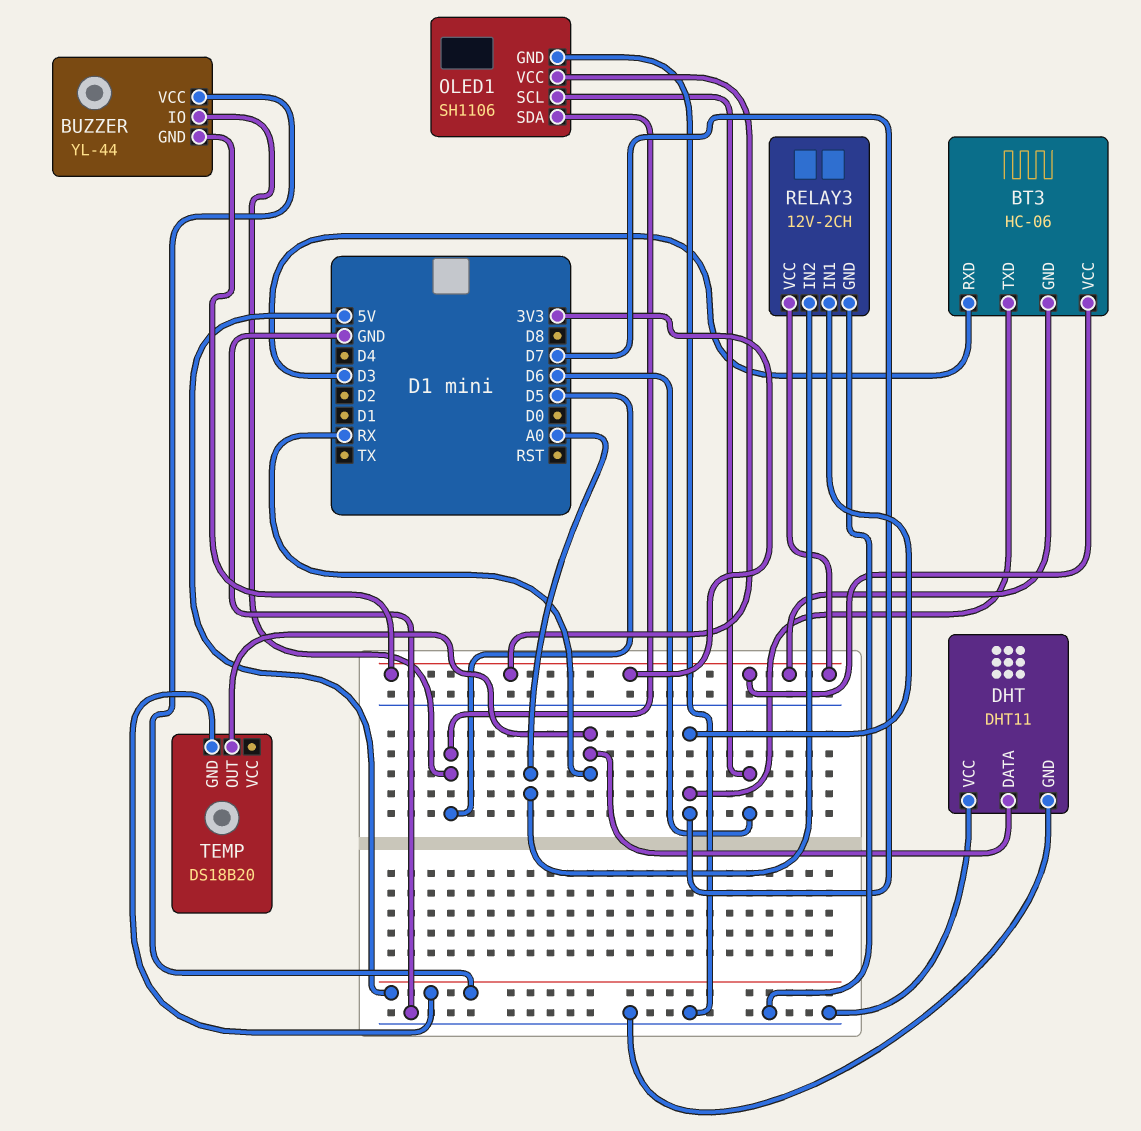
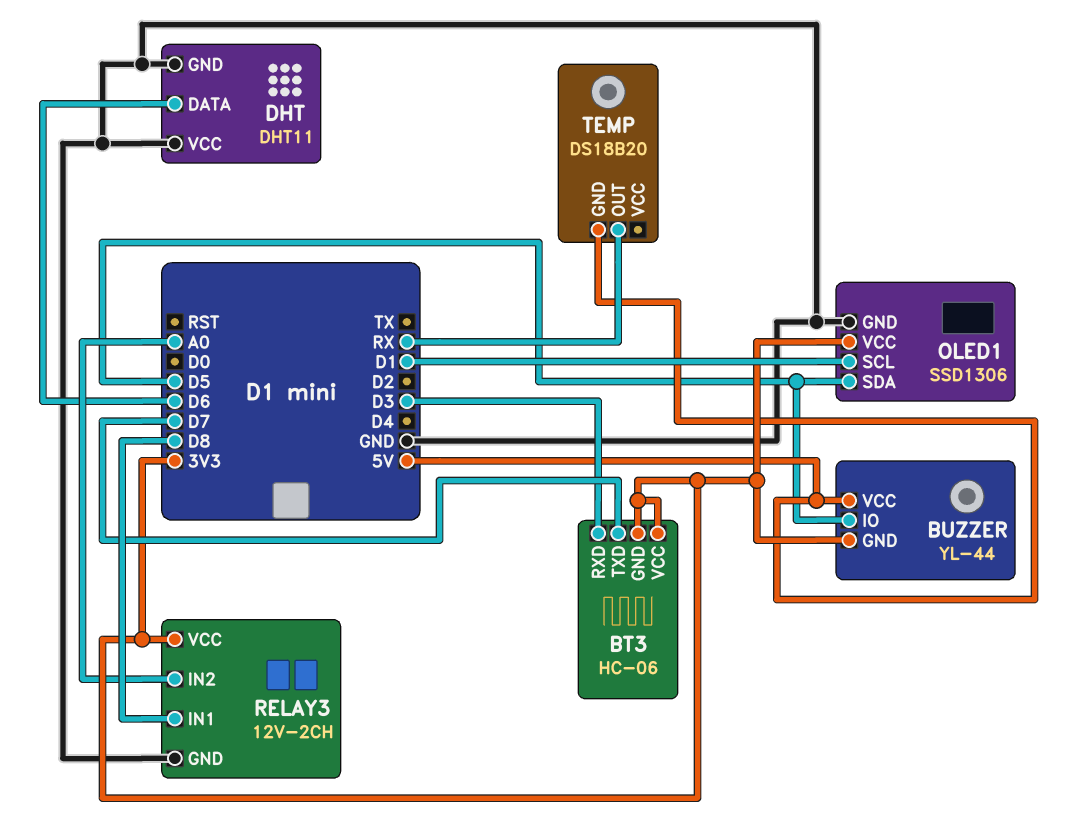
DHT pin DATA: RX -> D6
OLED1: SH1106 -> SSD1306
OLED1 pin SCL: D6 -> D1
RELAY3 pin IN1: D7 -> D8

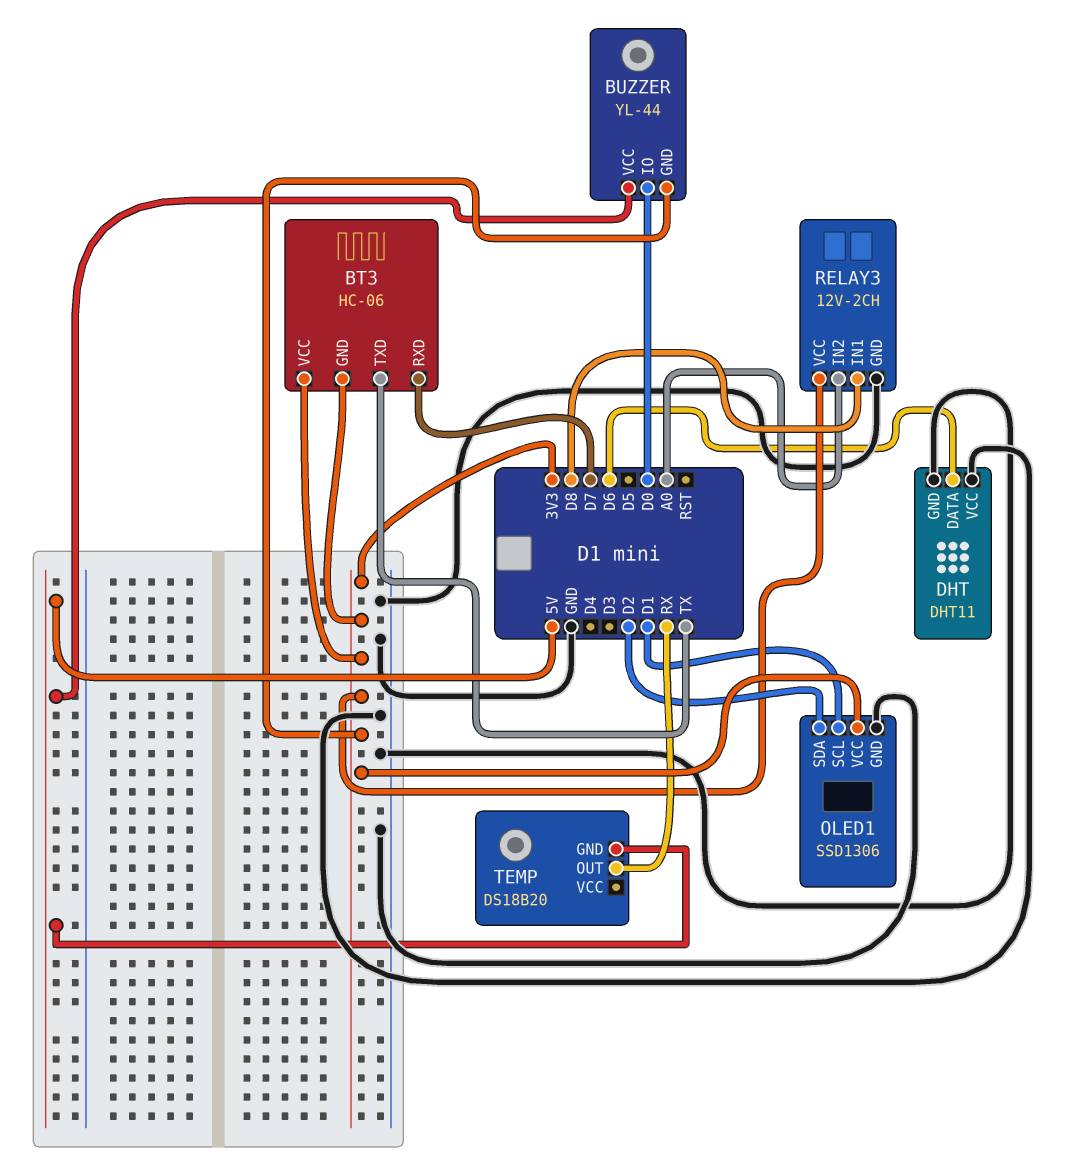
BT3 pin RXD: D3 -> D7
BT3 pin TXD: D7 -> TX
BUZZER pin IO: D5 -> D0
OLED1 pin SDA: D5 -> D2

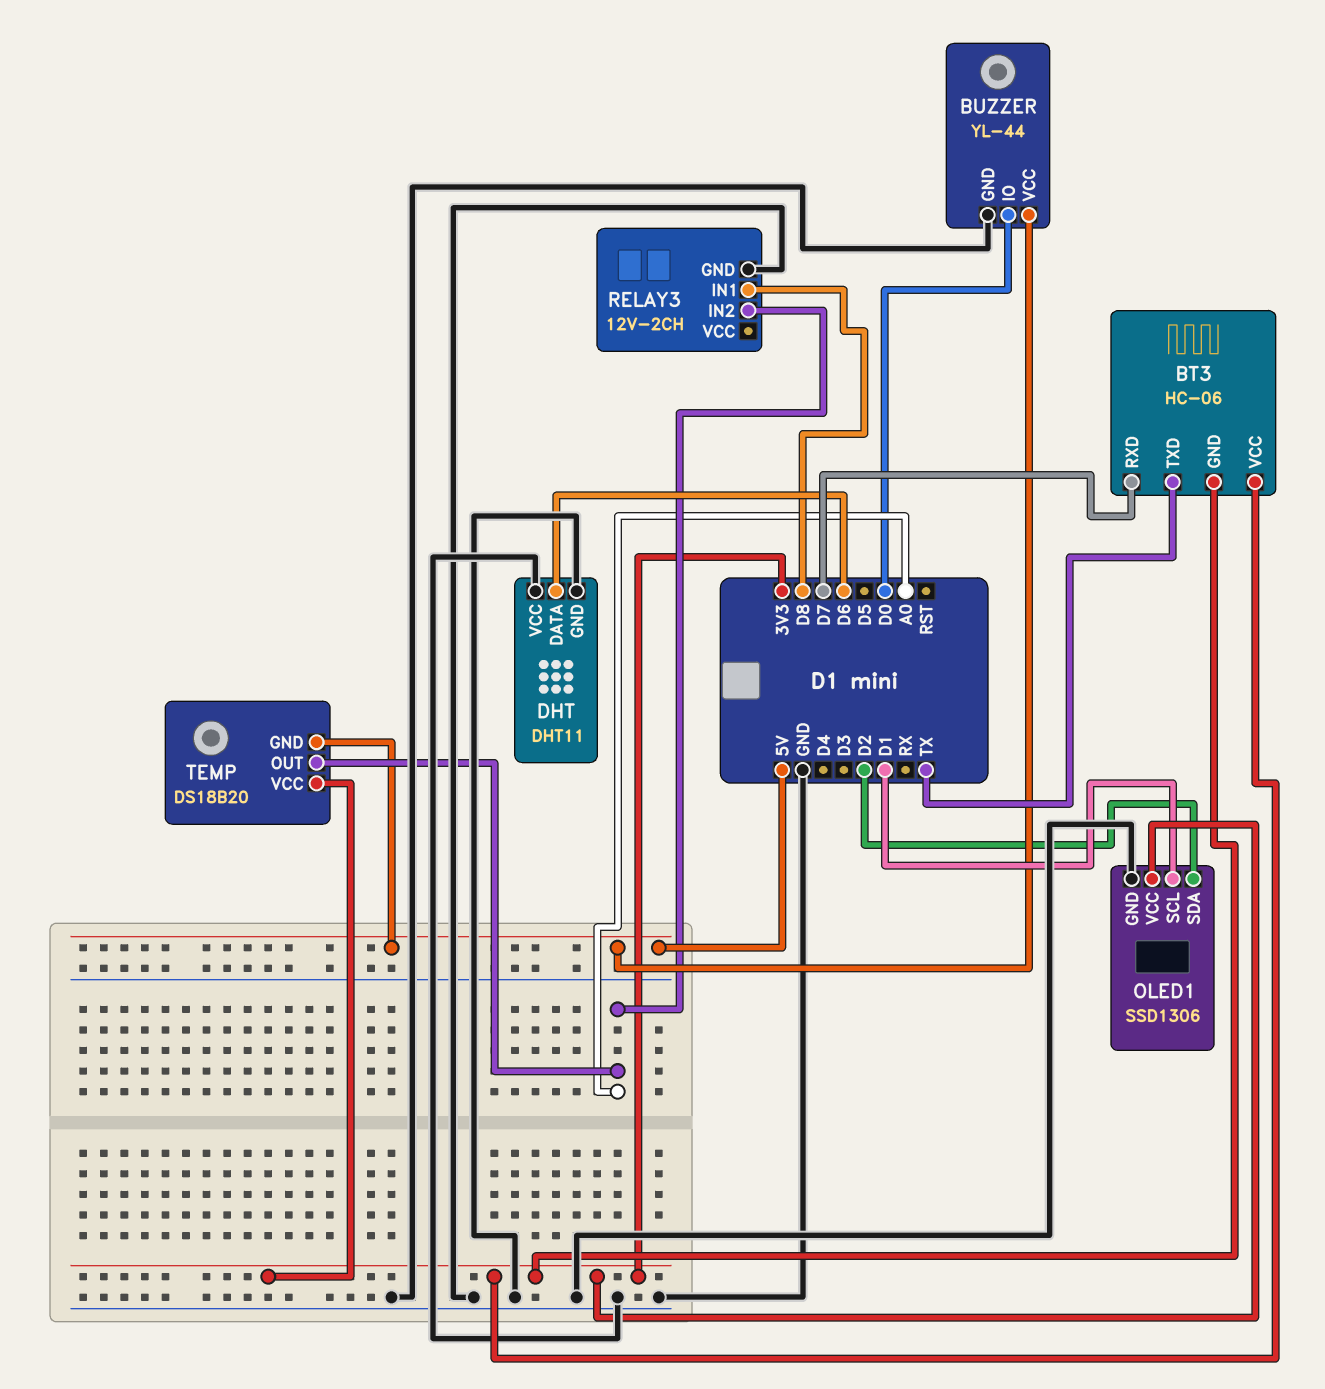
BUZZER pin GND: 3V3 -> GND
RELAY3 pin VCC: 3V3 -> none
TEMP pin OUT: RX -> A0
TEMP pin VCC: none -> 3V3

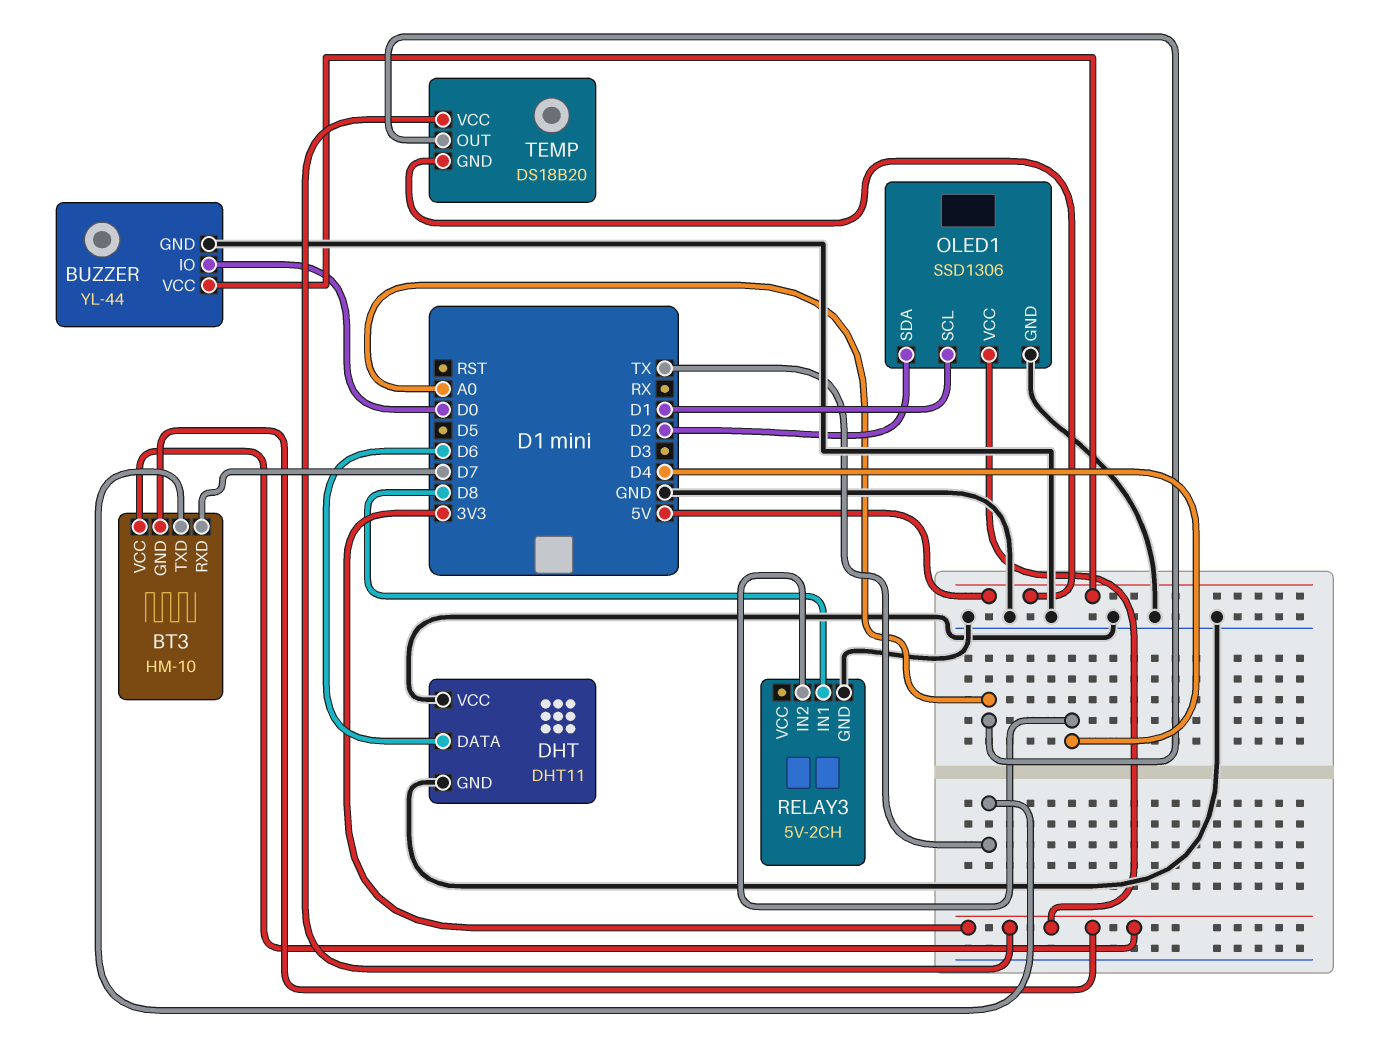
BT3: HC-06 -> HM-10
RELAY3: 12V-2CH -> 5V-2CH
RELAY3 pin IN2: A0 -> D4

